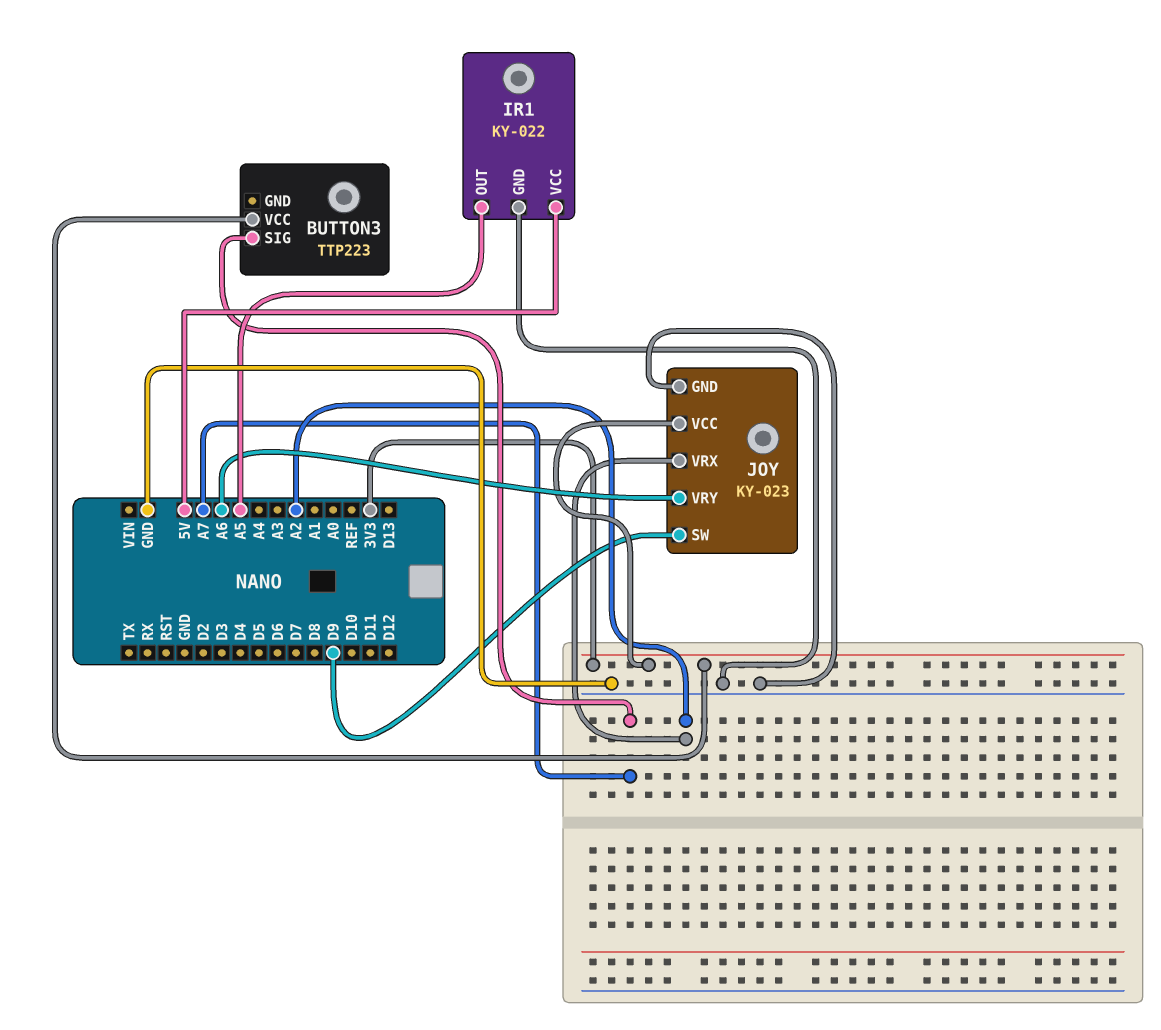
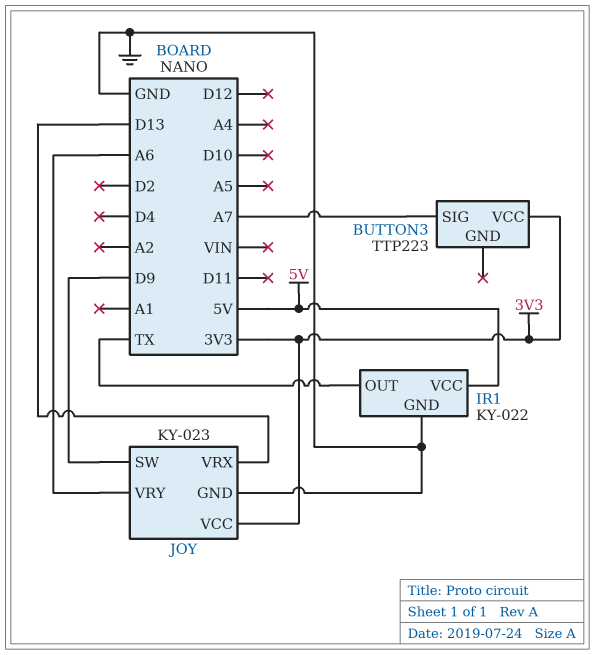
IR1 pin OUT: A5 -> TX
JOY pin VRX: A2 -> D13

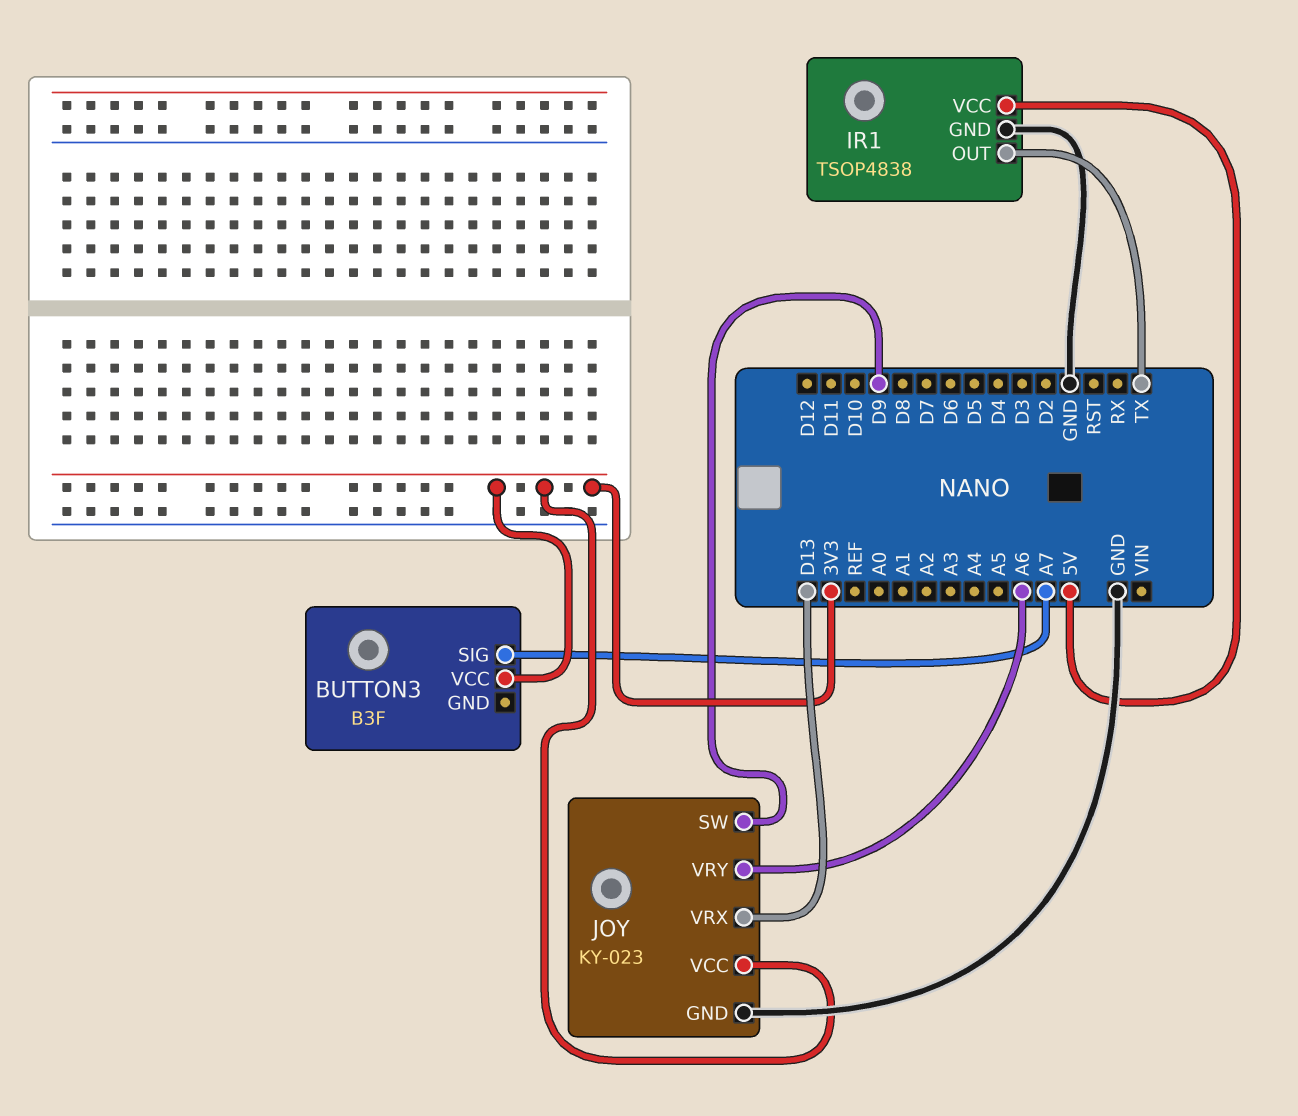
BUTTON3: TTP223 -> B3F
IR1: KY-022 -> TSOP4838

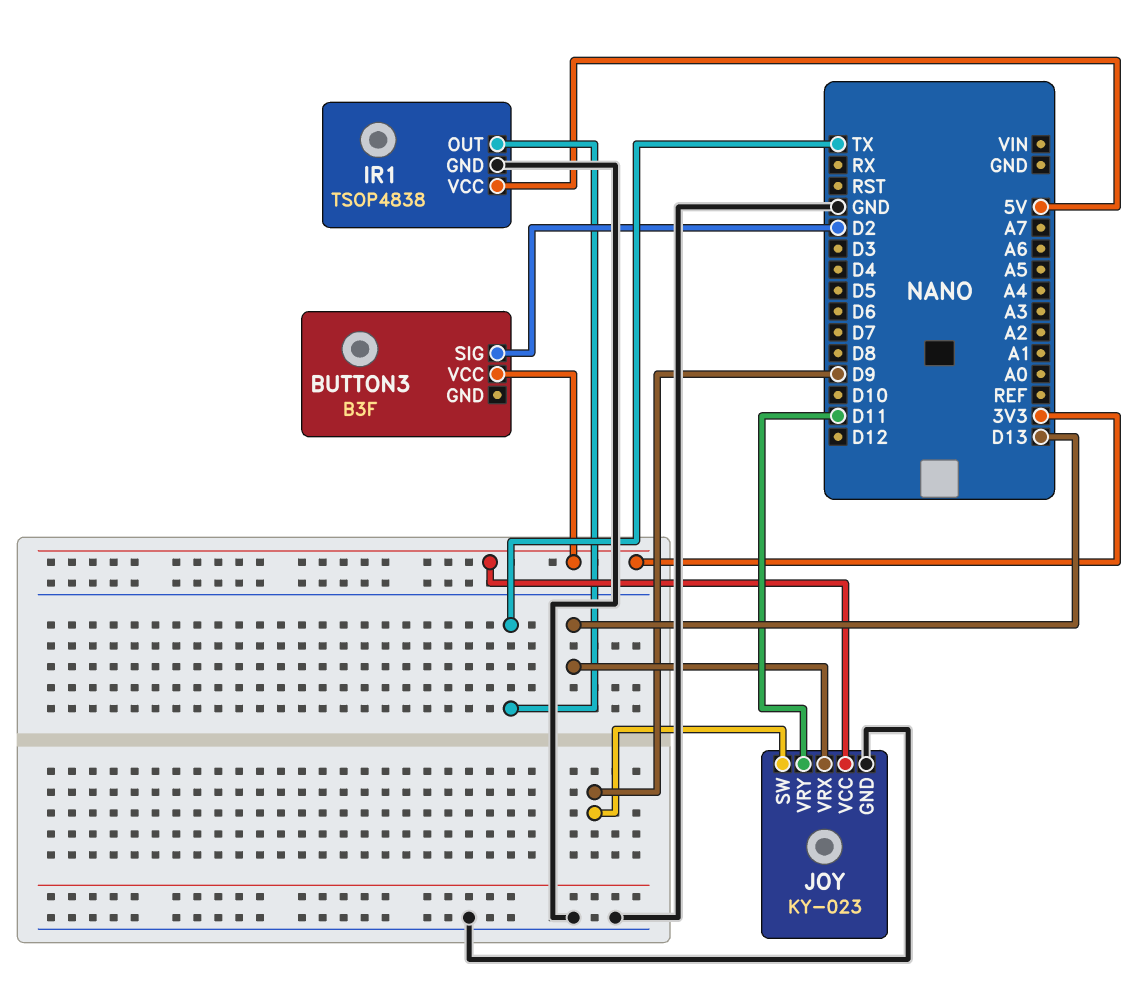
BUTTON3 pin SIG: A7 -> D2
JOY pin VRY: A6 -> D11

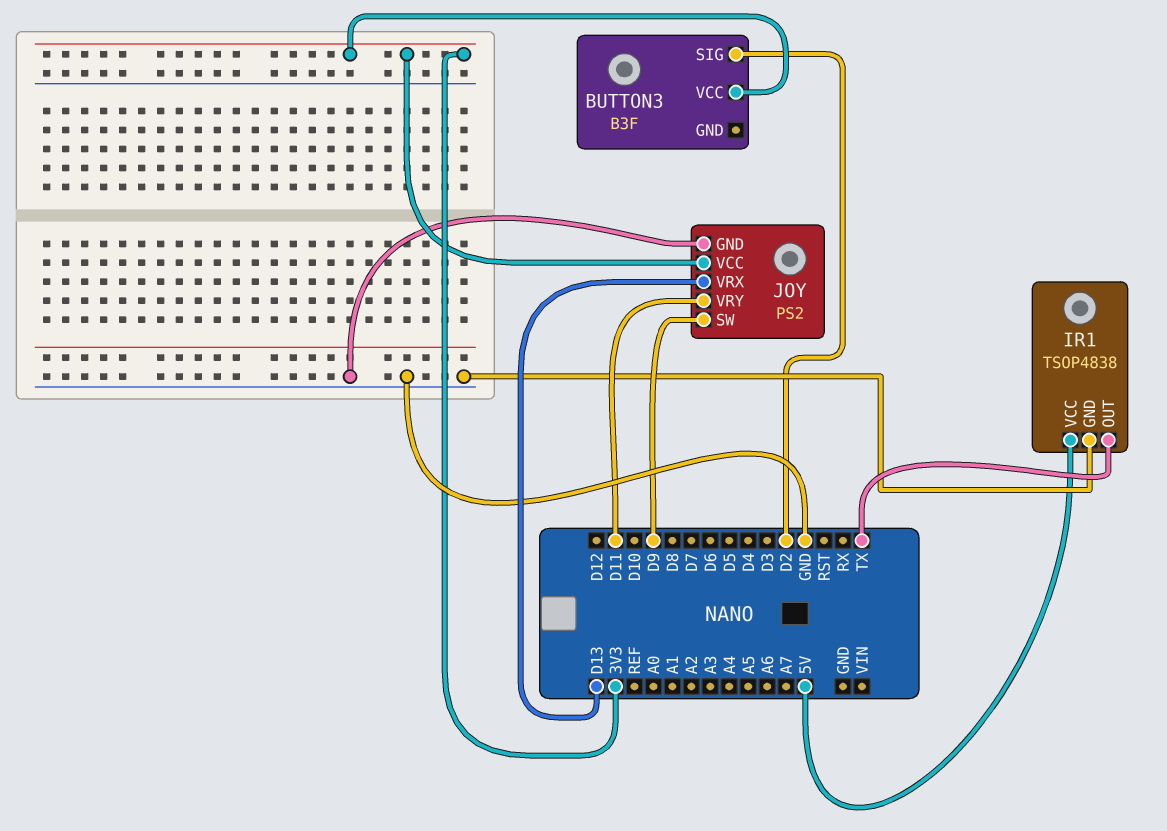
JOY: KY-023 -> PS2

